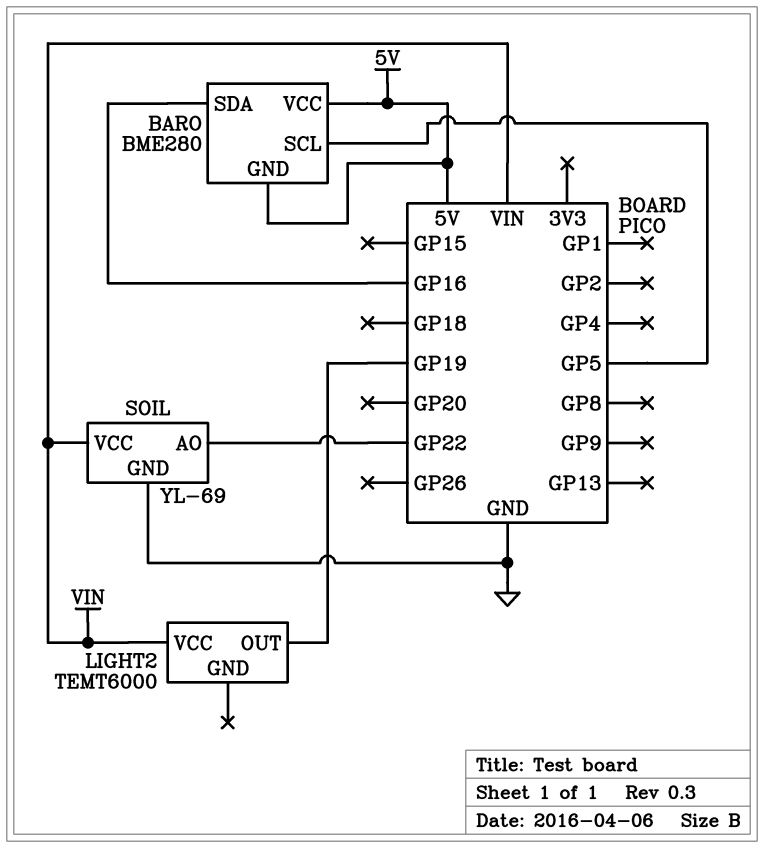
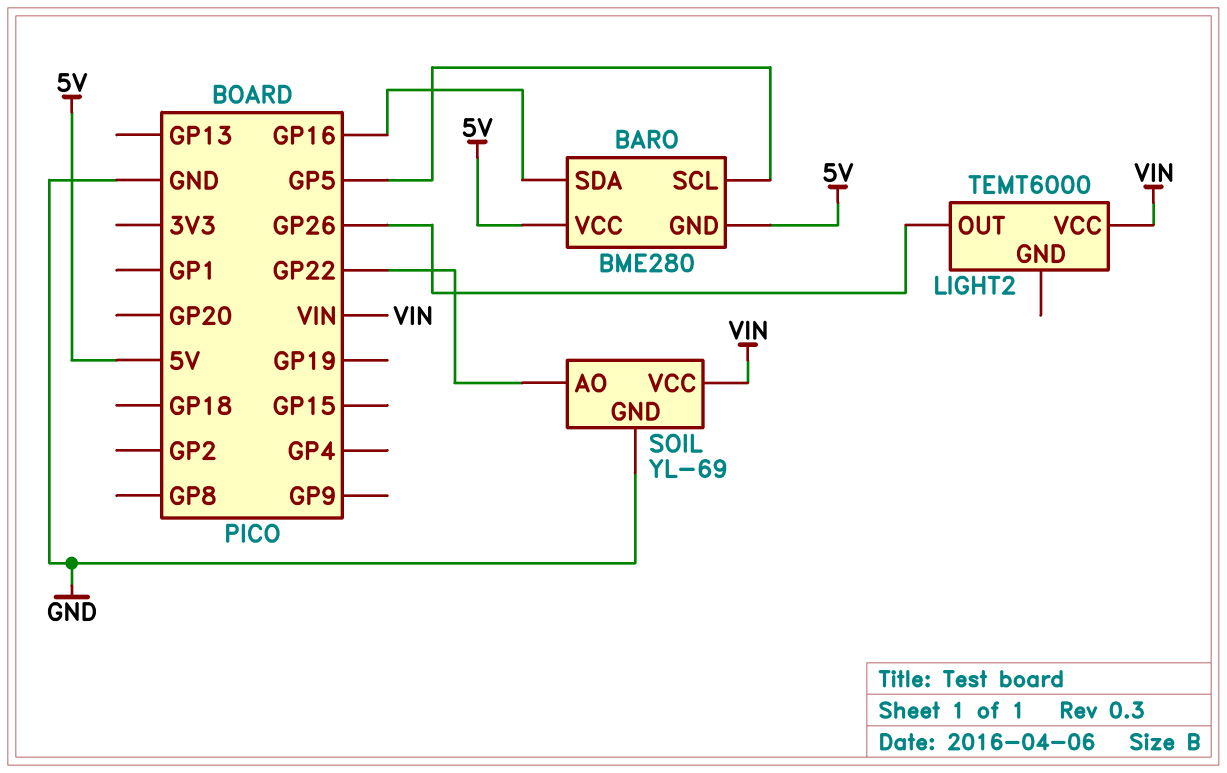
LIGHT2 pin OUT: GP19 -> GP26

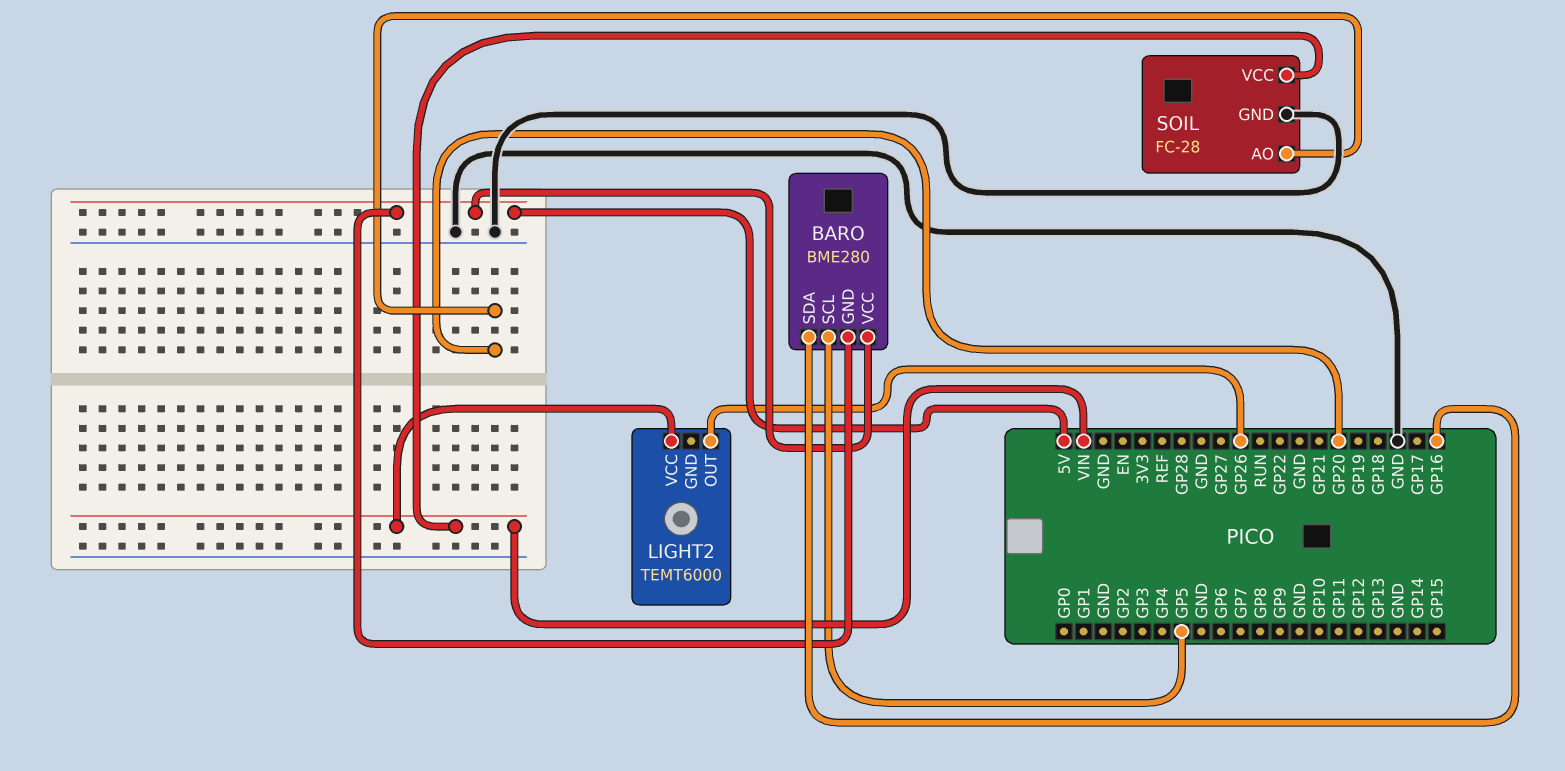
SOIL: YL-69 -> FC-28
SOIL pin AO: GP22 -> GP20

